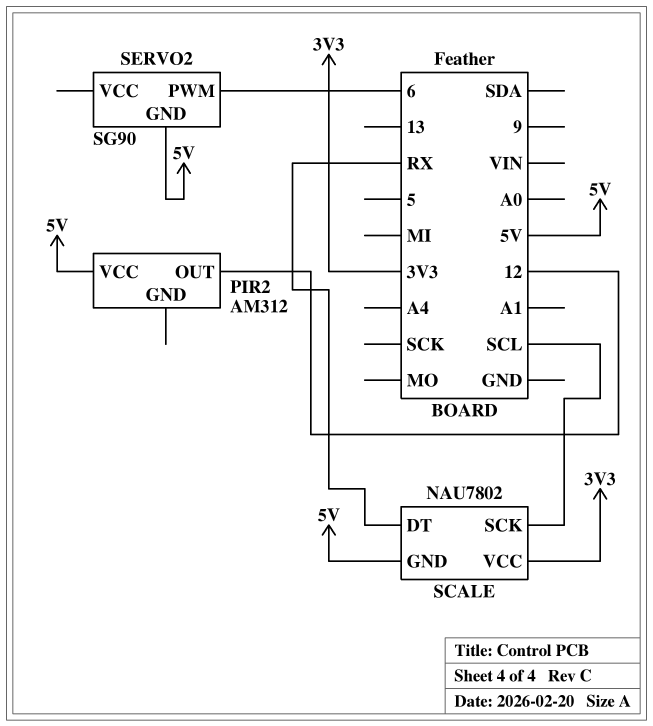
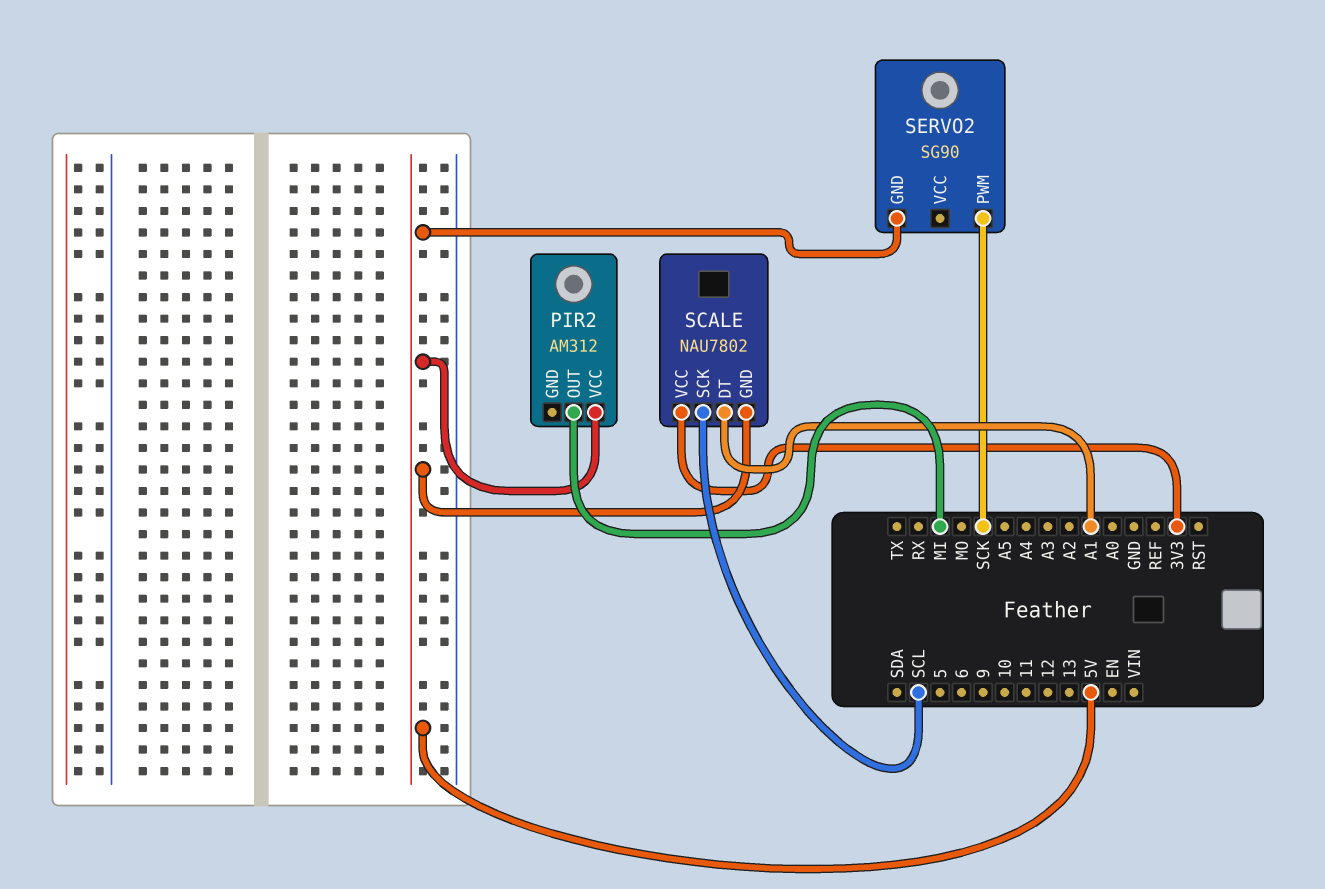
PIR2 pin OUT: 12 -> MI
SCALE pin DT: RX -> A1
SERVO2 pin PWM: 6 -> SCK

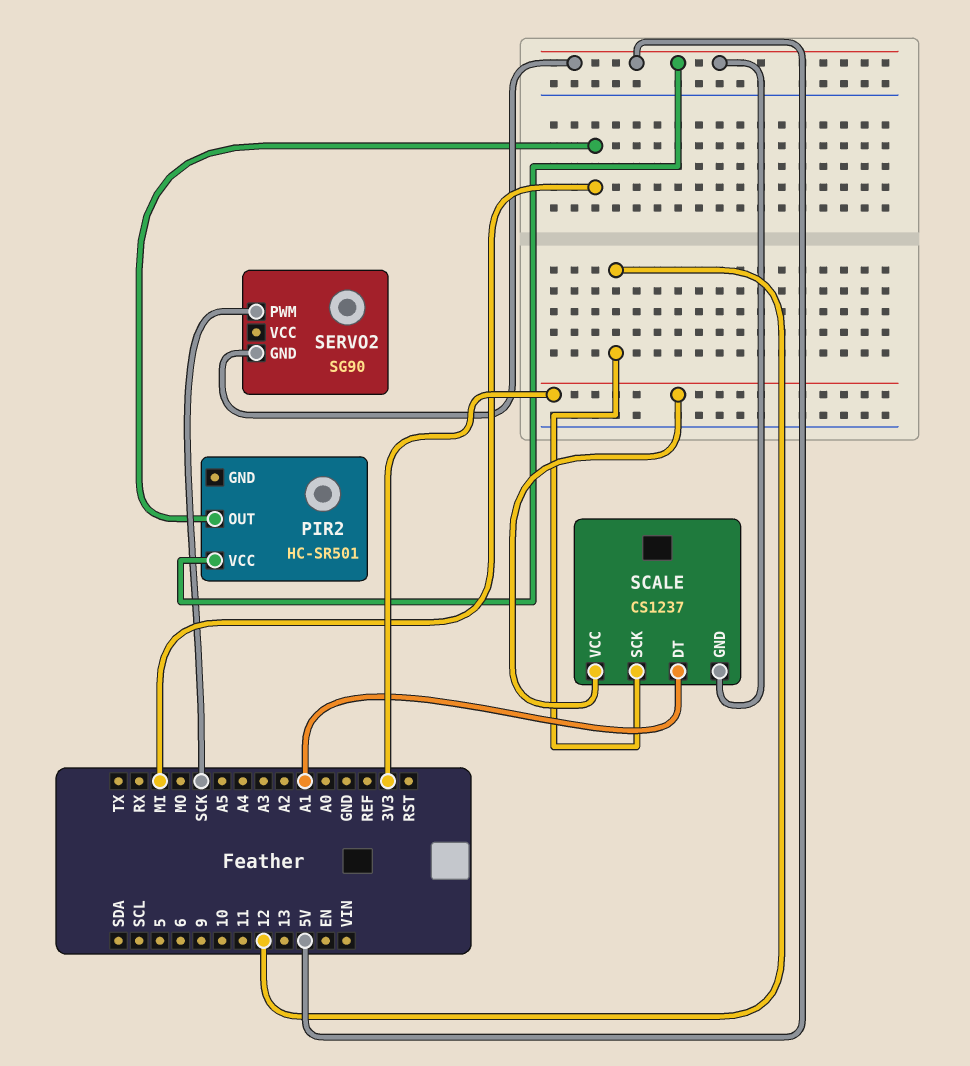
PIR2: AM312 -> HC-SR501
SCALE: NAU7802 -> CS1237
SCALE pin SCK: SCL -> 12

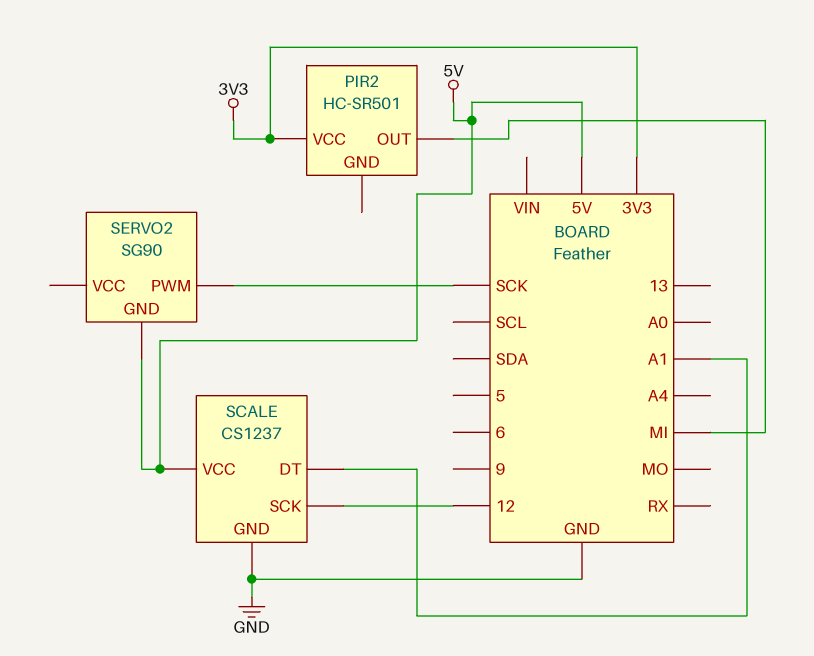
PIR2 pin VCC: 5V -> 3V3
SCALE pin GND: 5V -> GND
SCALE pin VCC: 3V3 -> 5V

